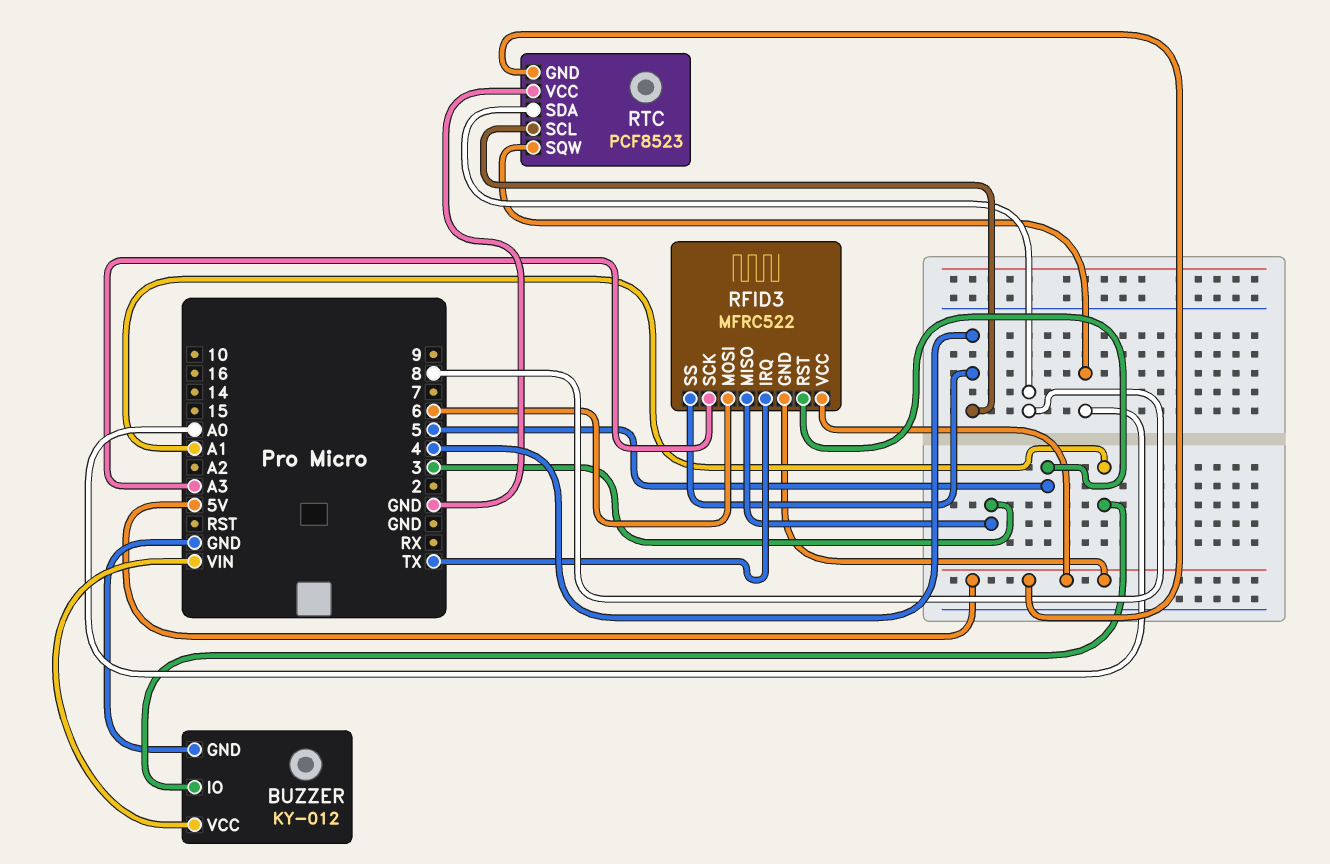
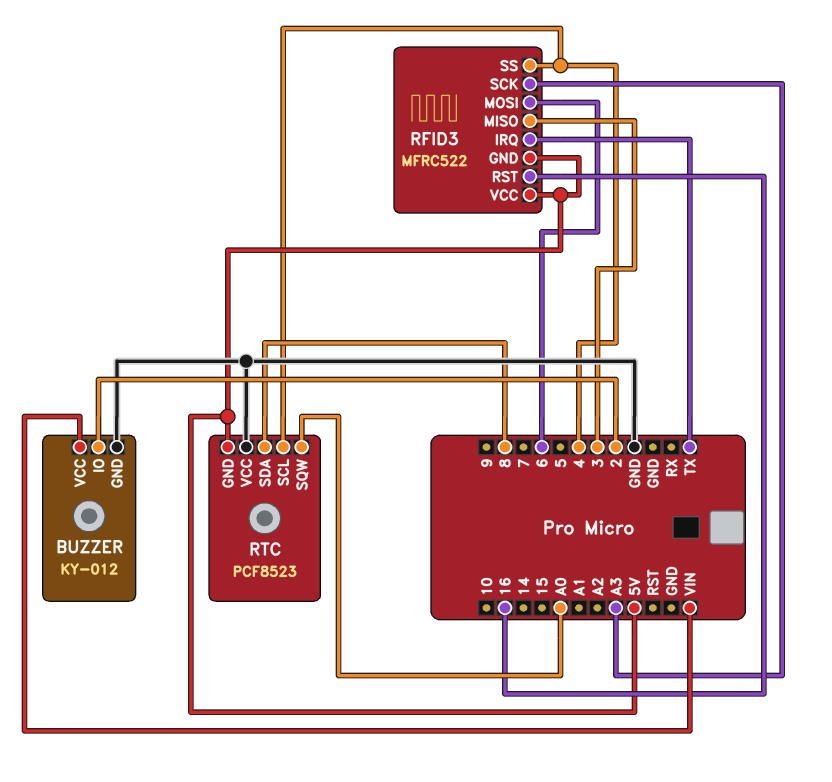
BUZZER pin IO: A1 -> 2
RFID3 pin RST: 5 -> 16

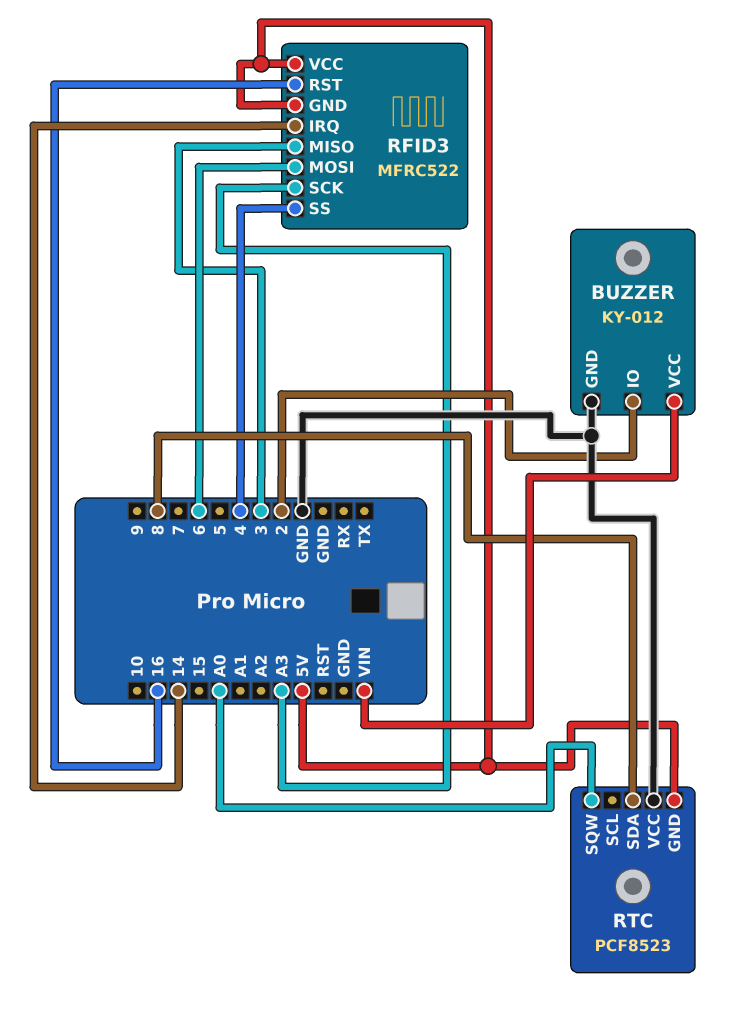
RFID3 pin IRQ: TX -> 14
RTC pin SCL: 4 -> none

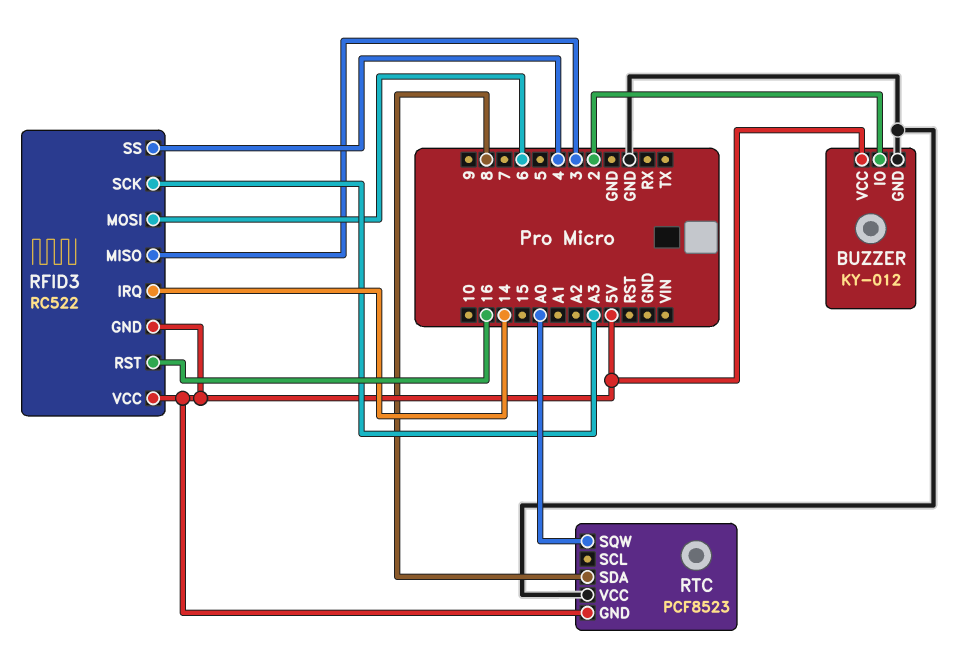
BUZZER pin VCC: VIN -> 5V
RFID3: MFRC522 -> RC522

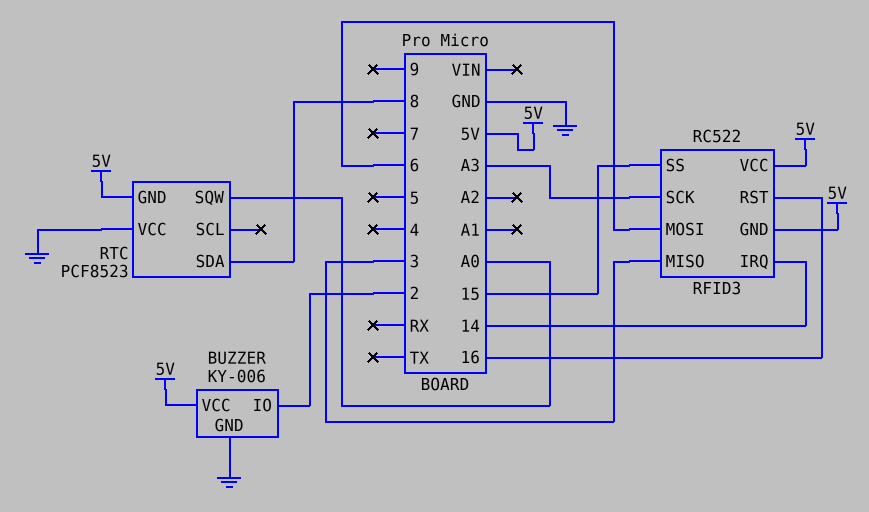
BUZZER: KY-012 -> KY-006
RFID3 pin SS: 4 -> 15

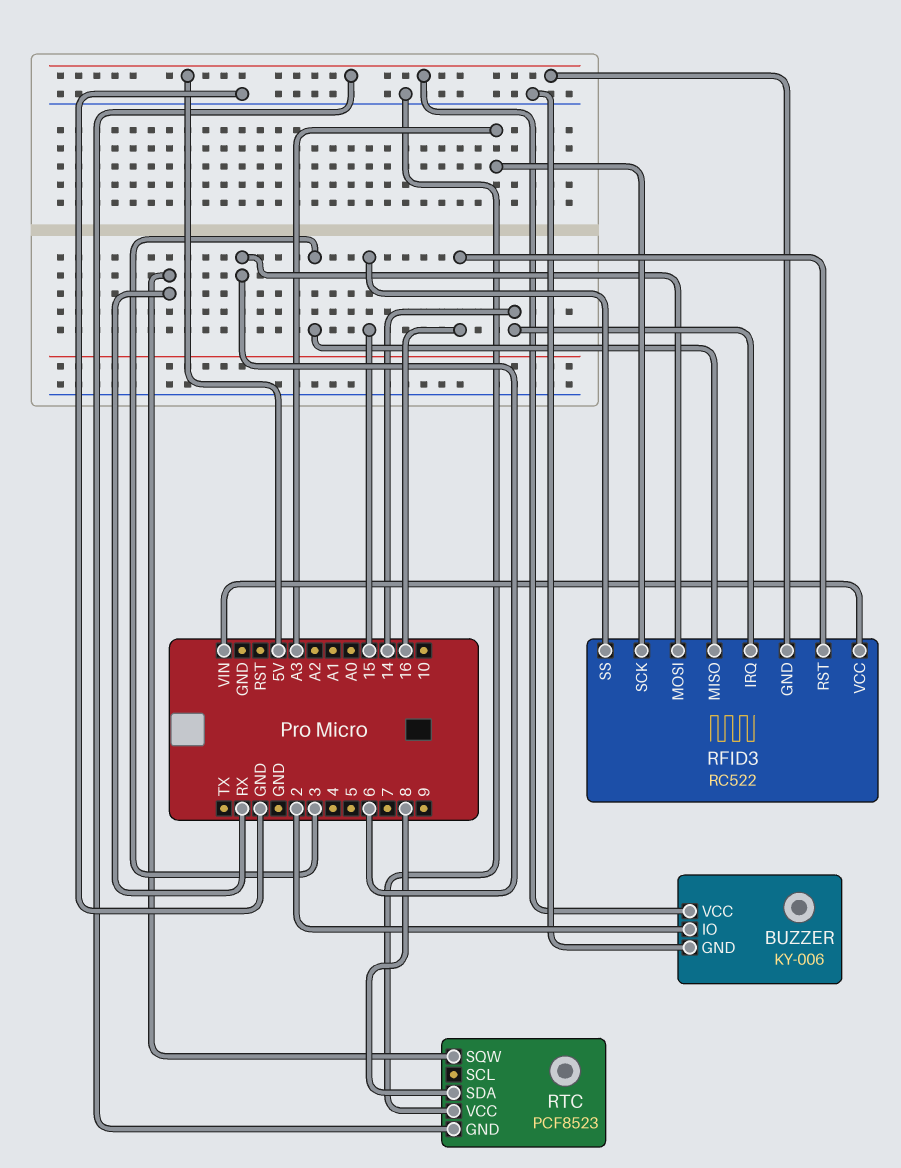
RFID3 pin VCC: 5V -> VIN
RTC pin SQW: A0 -> RX

